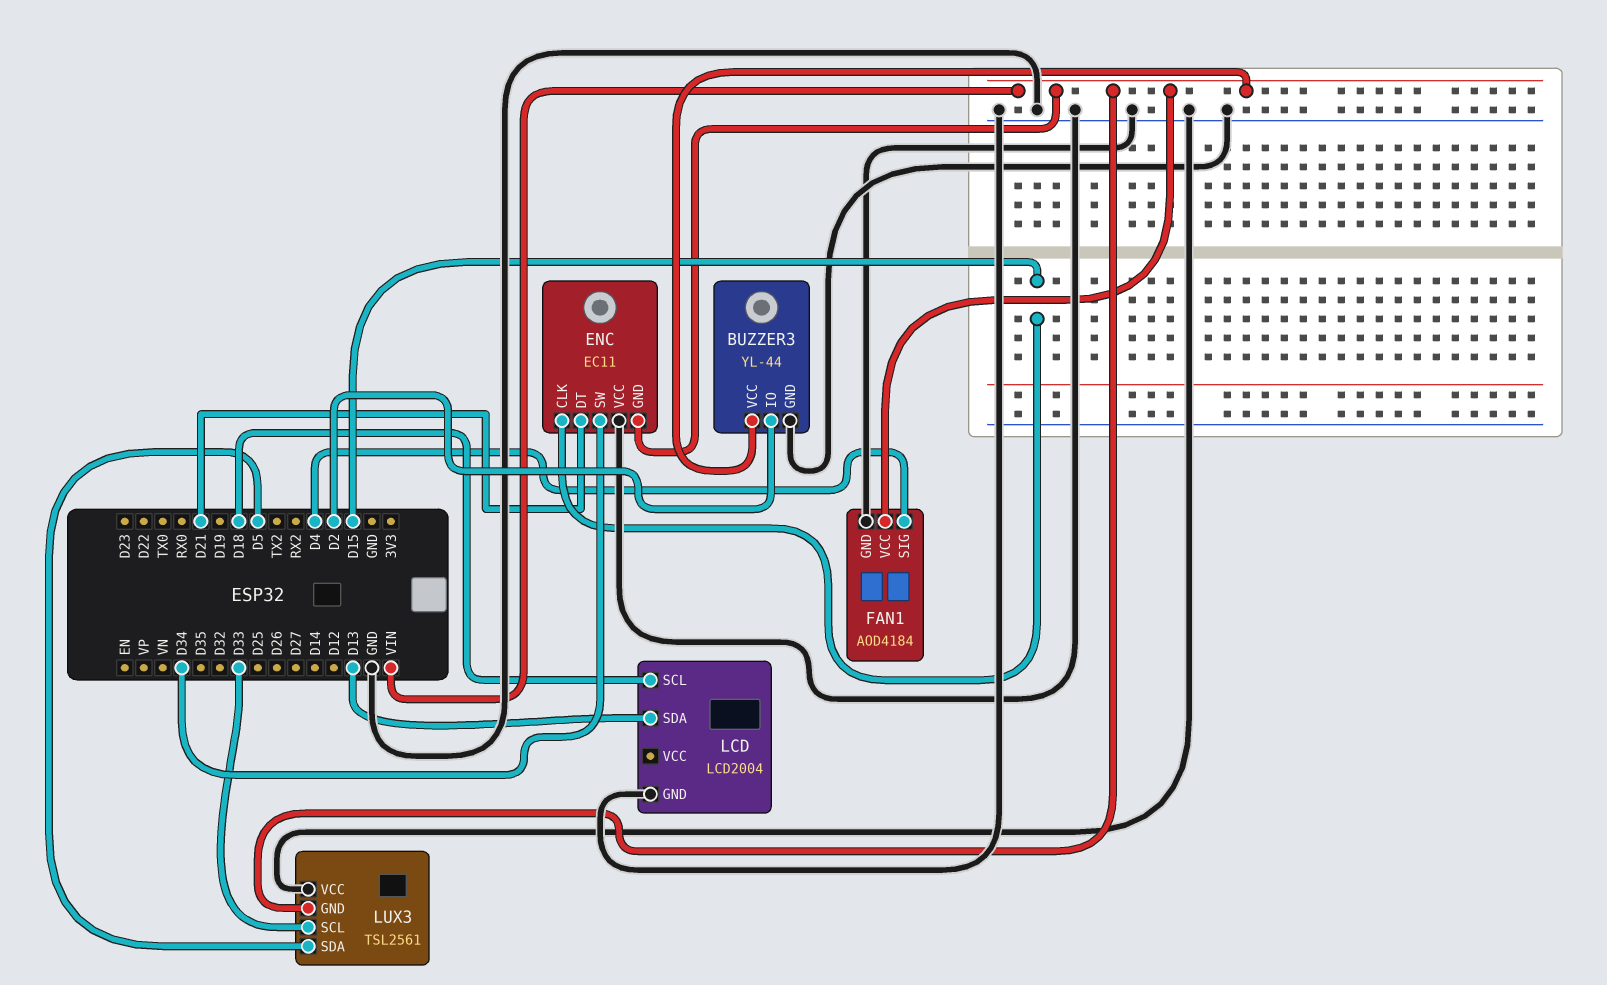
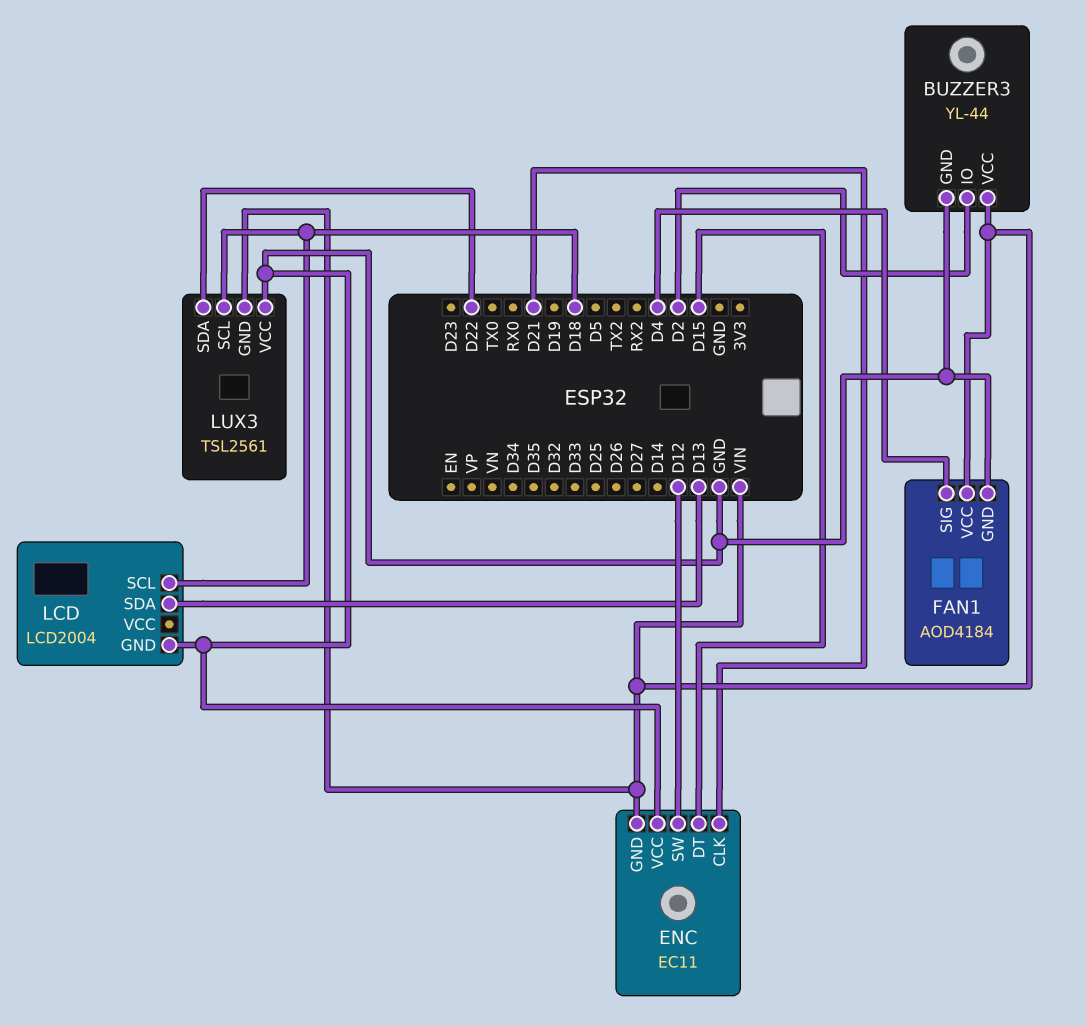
ENC pin CLK: D15 -> D21
ENC pin DT: D21 -> D15
ENC pin SW: D34 -> D12
LUX3 pin SCL: D33 -> D18
LUX3 pin SDA: D5 -> D22

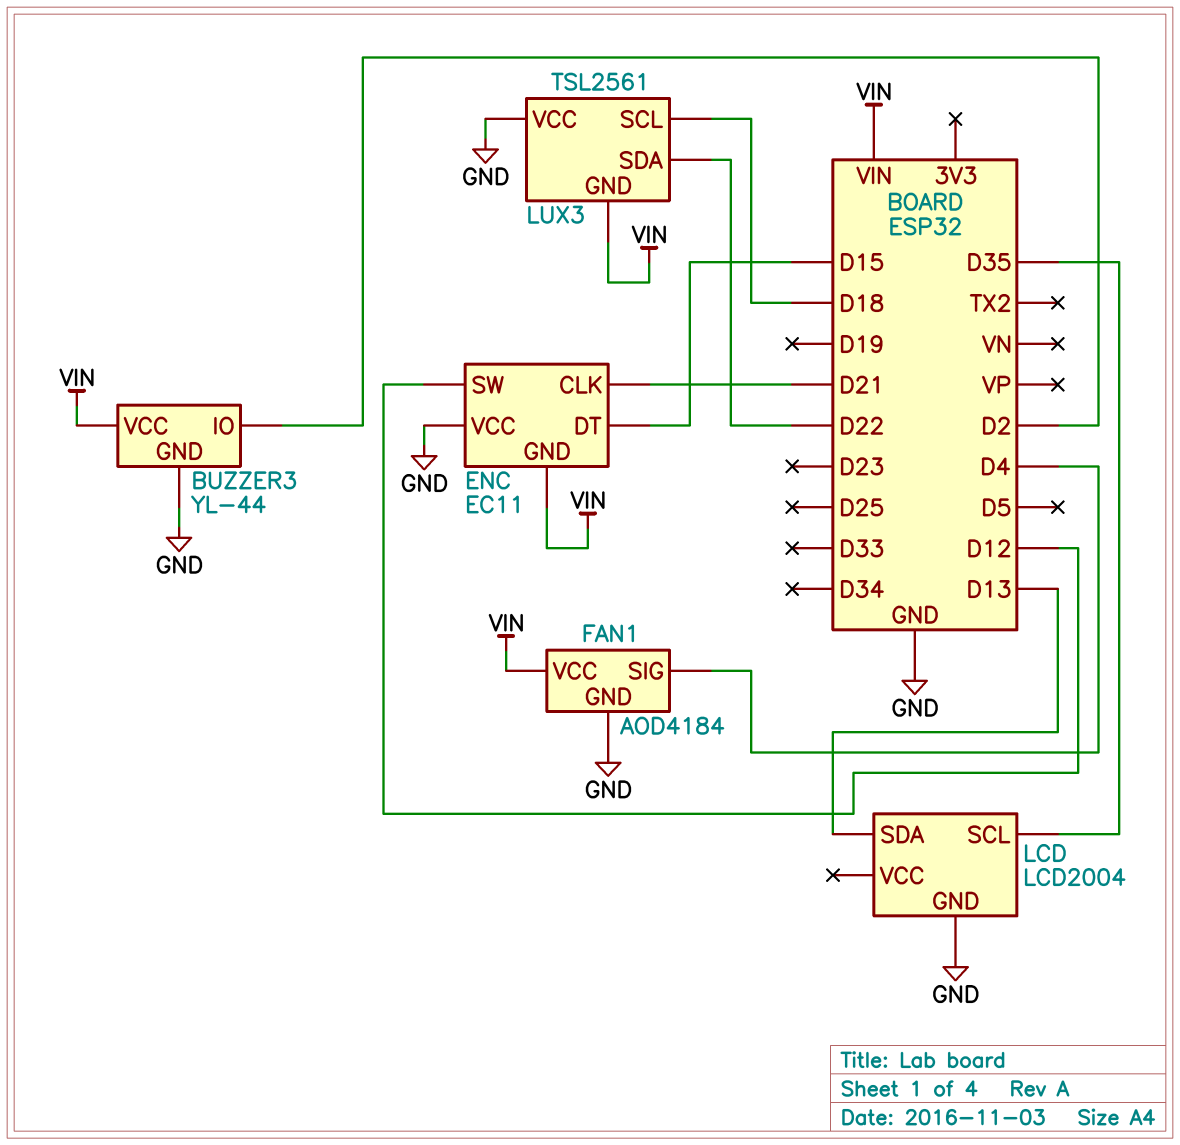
LCD pin SCL: D18 -> D35

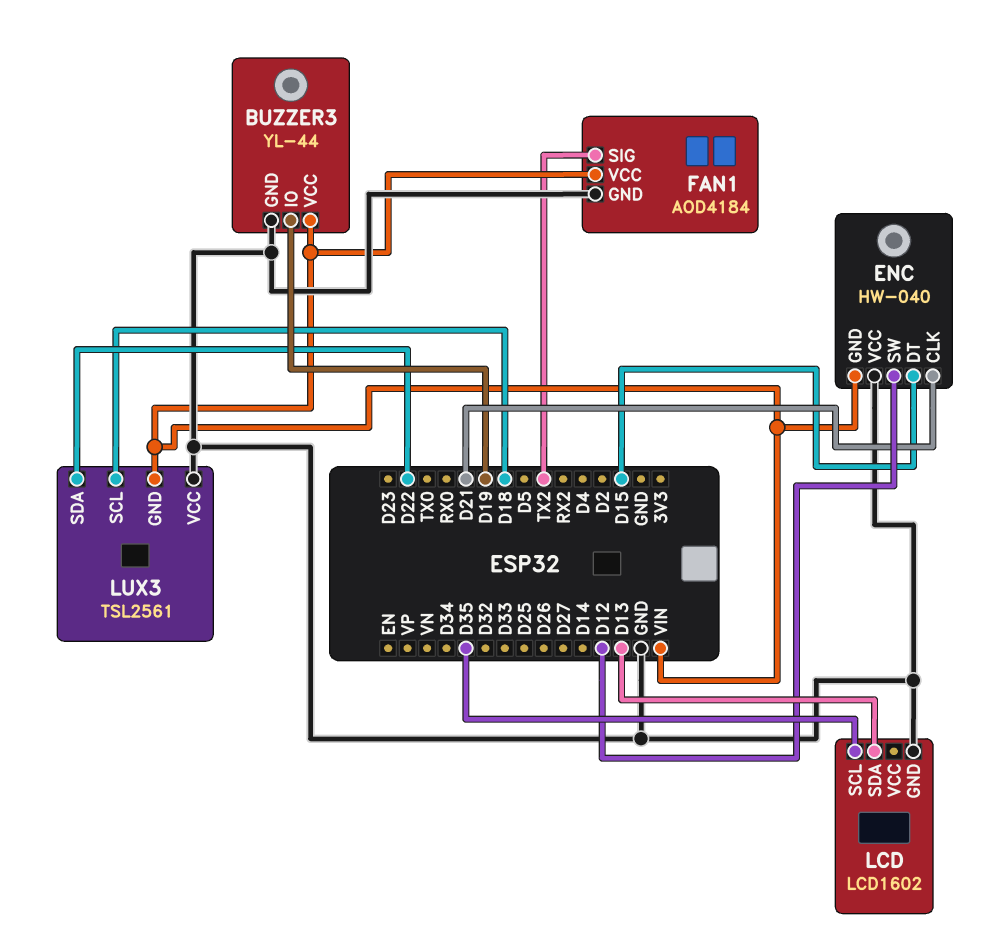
BUZZER3 pin IO: D2 -> D19
ENC: EC11 -> HW-040
FAN1 pin SIG: D4 -> TX2
LCD: LCD2004 -> LCD1602

